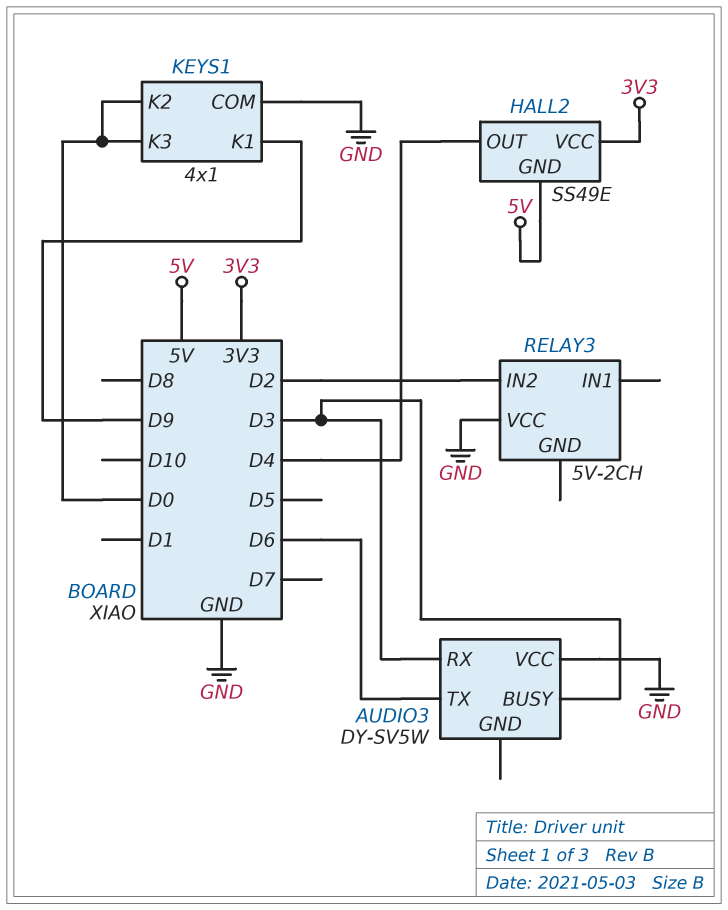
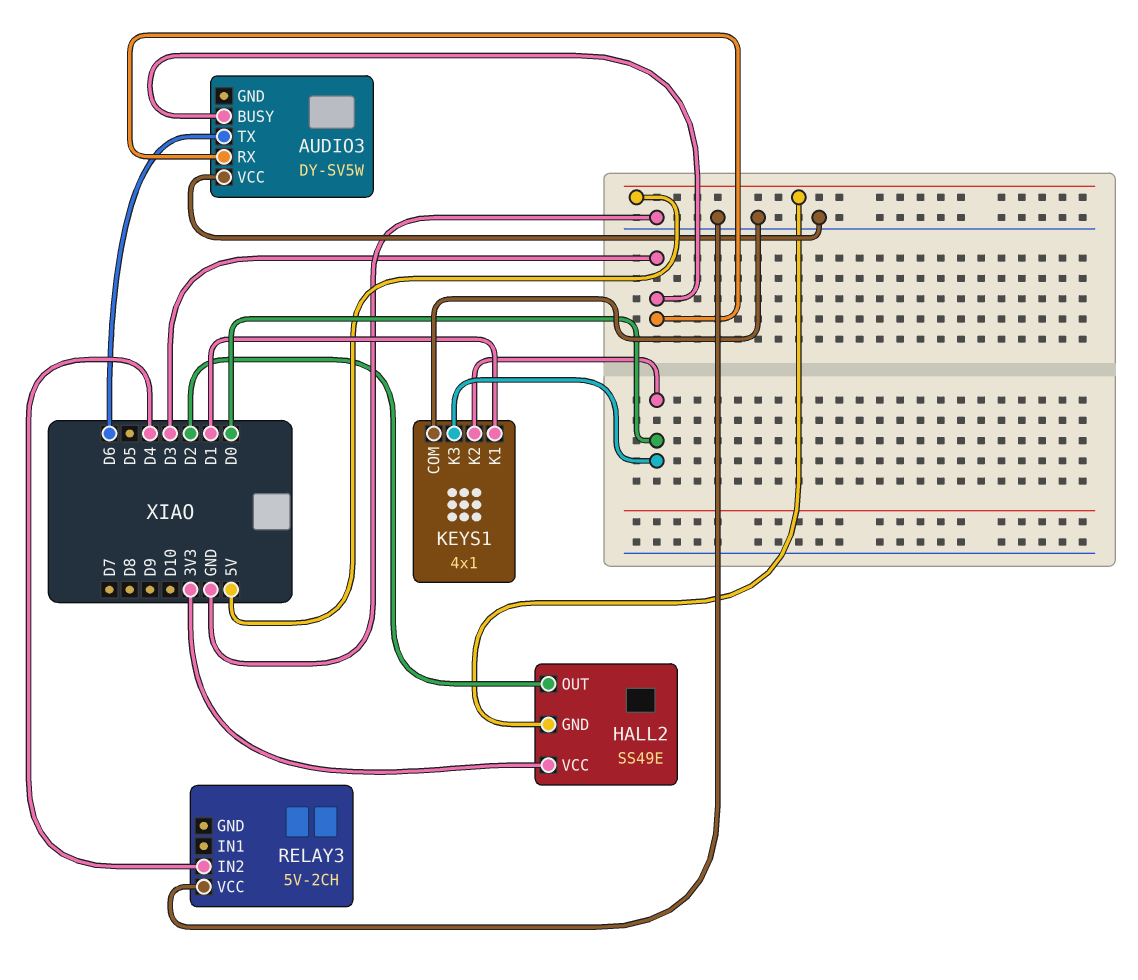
HALL2 pin OUT: D4 -> D2
KEYS1 pin K1: D9 -> D1
RELAY3 pin IN2: D2 -> D4

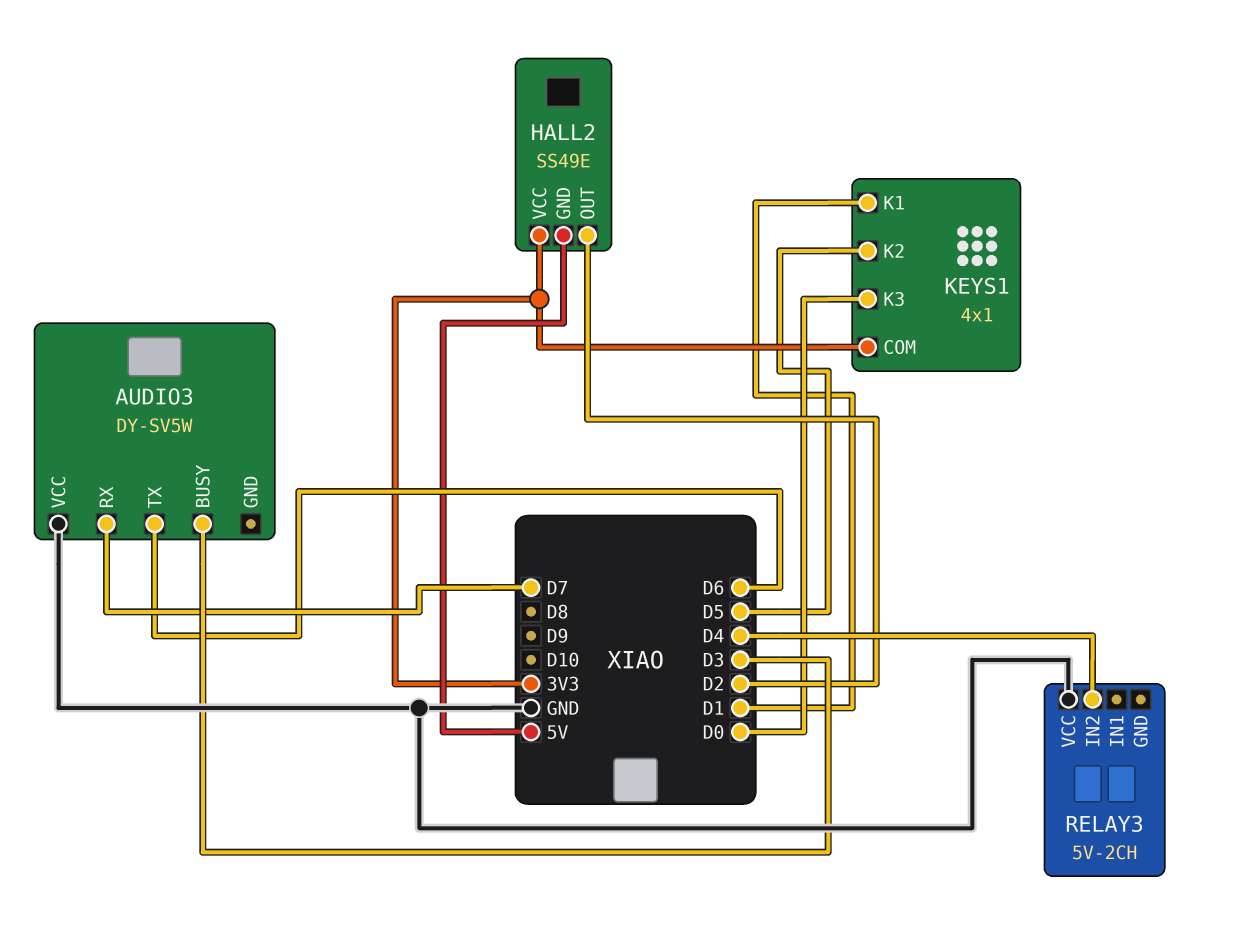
AUDIO3 pin RX: D3 -> D7
KEYS1 pin COM: GND -> 3V3
KEYS1 pin K2: D0 -> D5

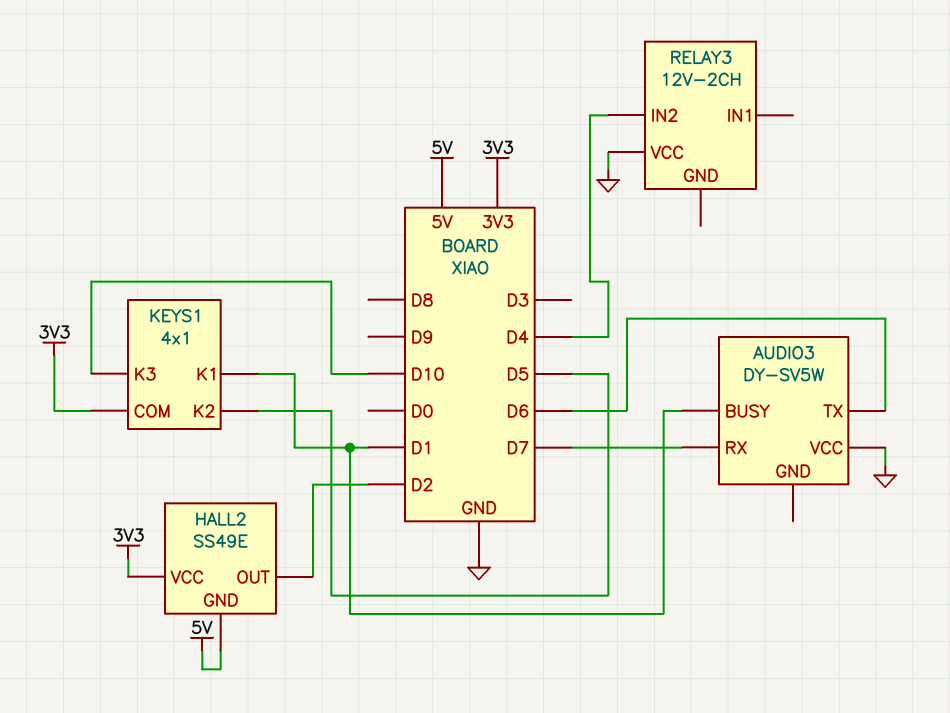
AUDIO3 pin BUSY: D3 -> D1
KEYS1 pin K3: D0 -> D10
RELAY3: 5V-2CH -> 12V-2CH

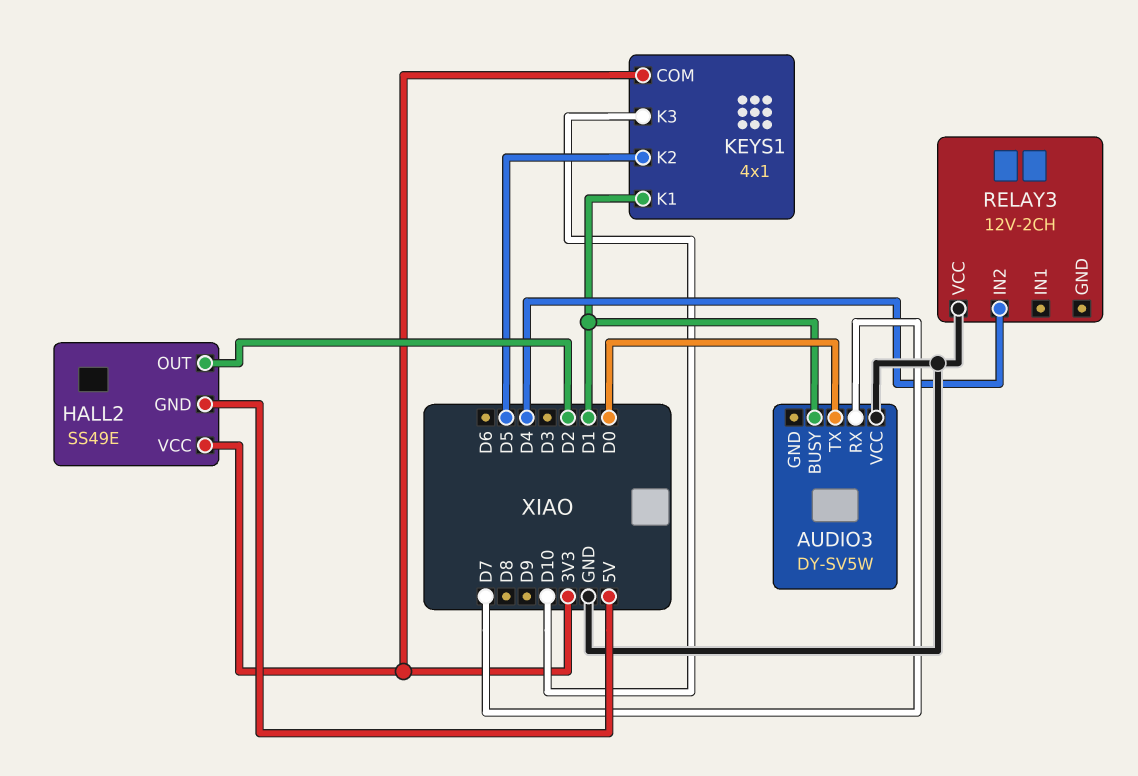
AUDIO3 pin TX: D6 -> D0

